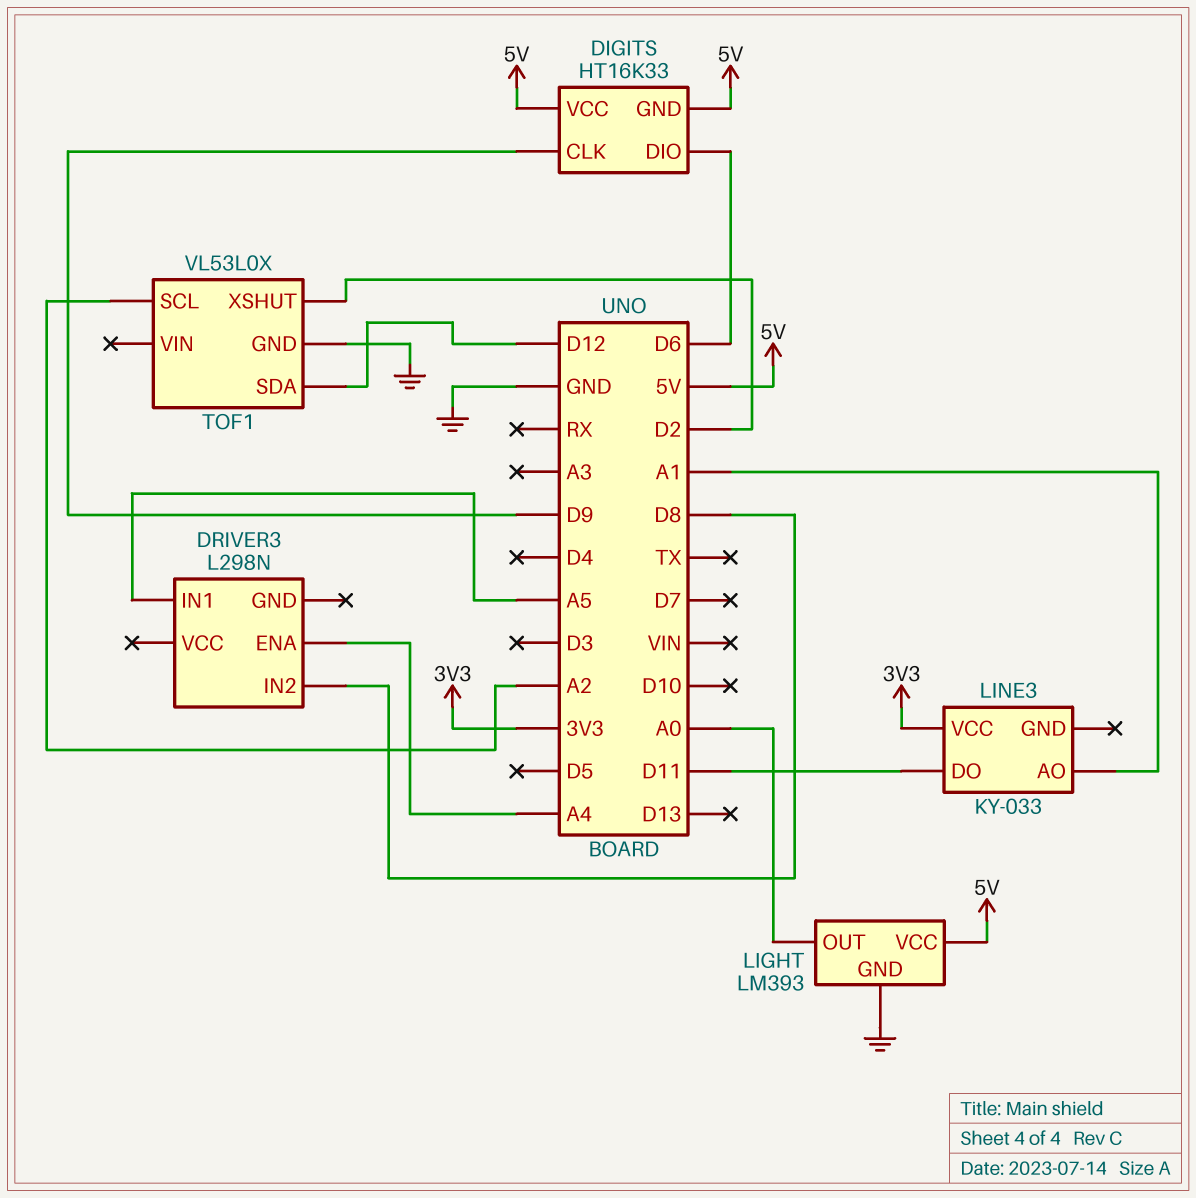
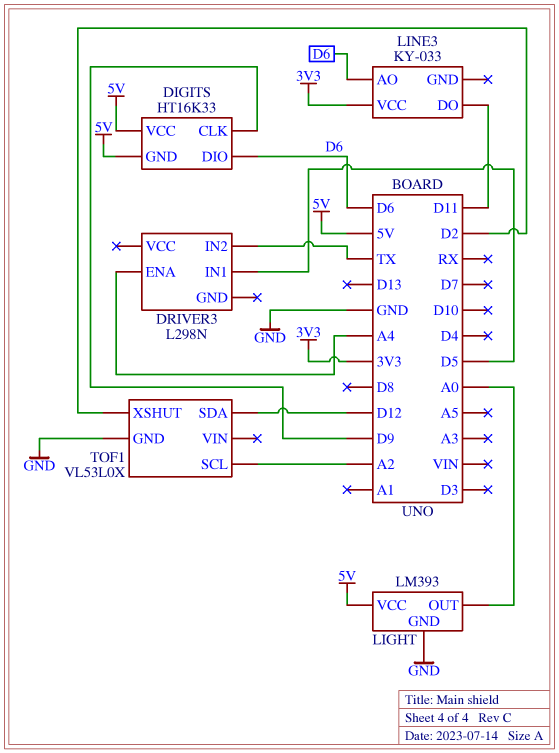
DRIVER3 pin IN1: A5 -> D5
DRIVER3 pin IN2: D8 -> TX
LINE3 pin AO: A1 -> D6

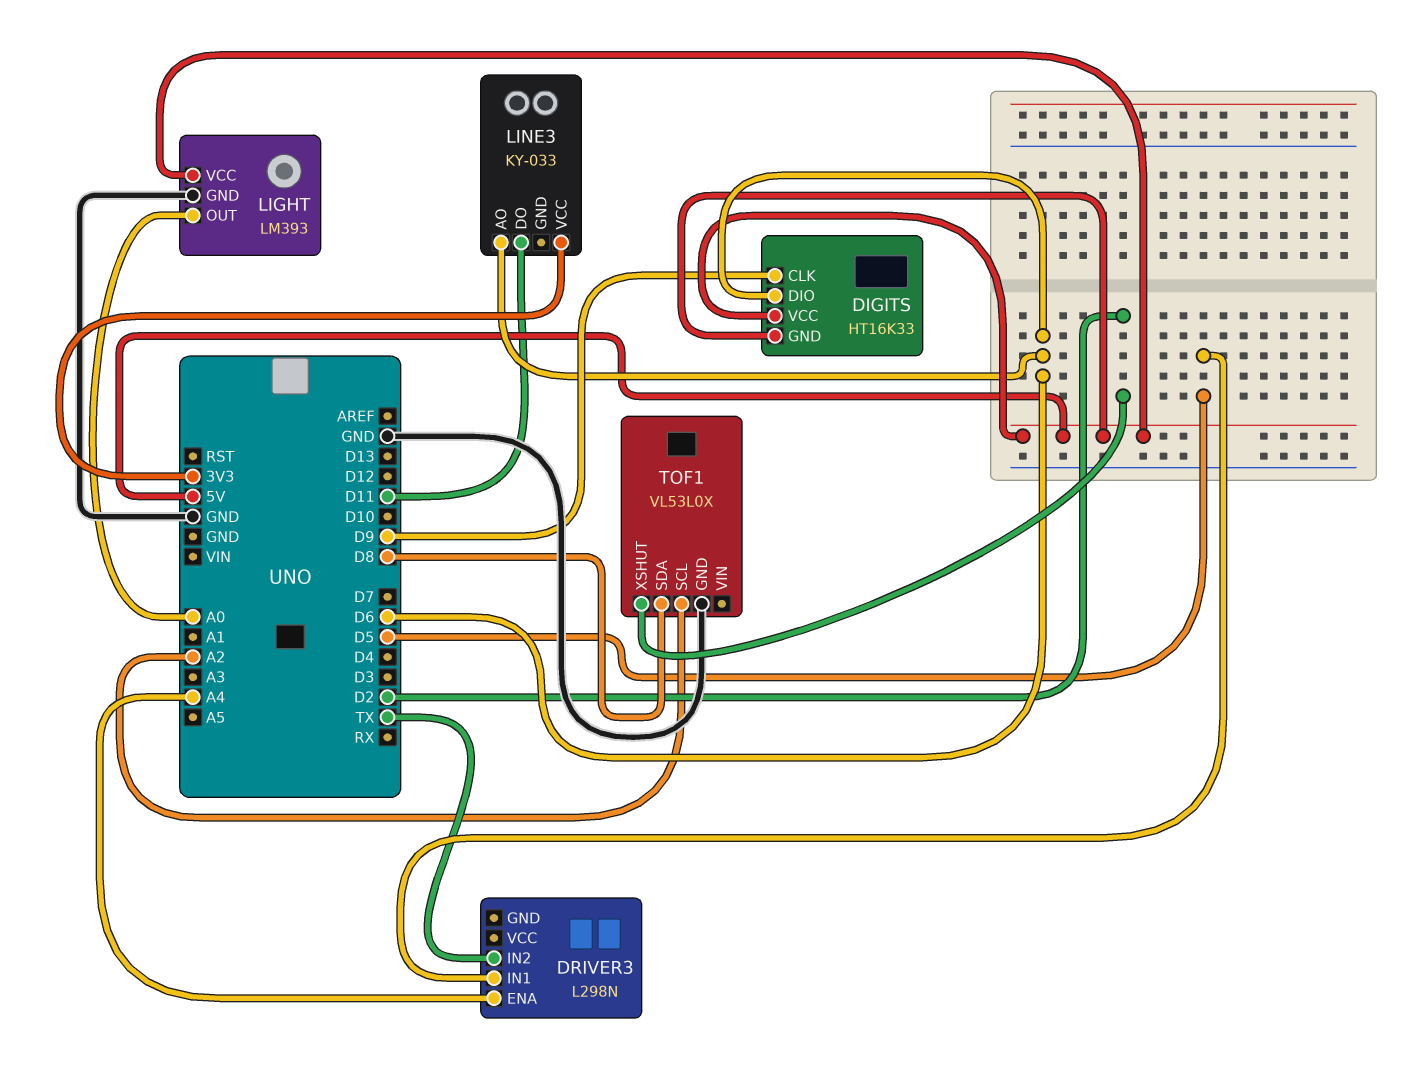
TOF1 pin SDA: D12 -> D8

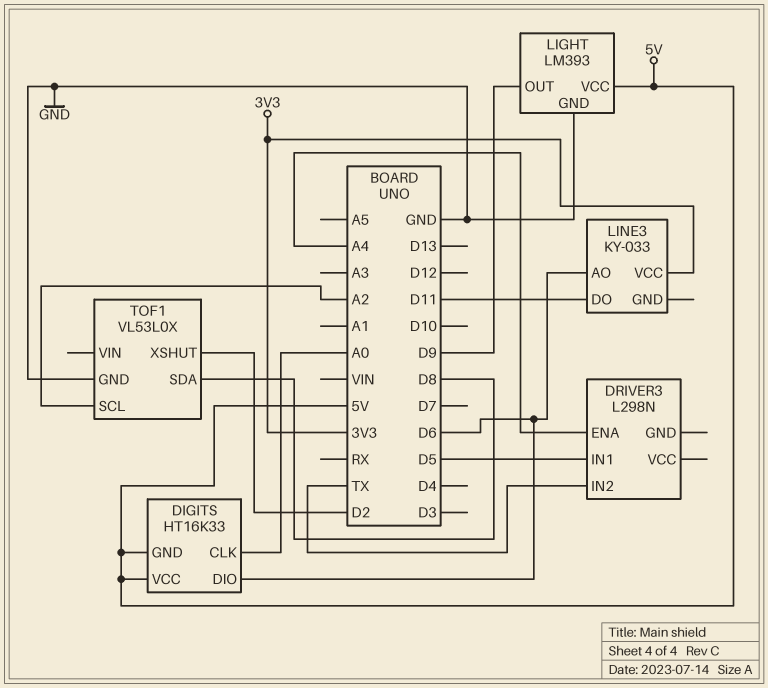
DIGITS pin CLK: D9 -> A0
LIGHT pin OUT: A0 -> D9

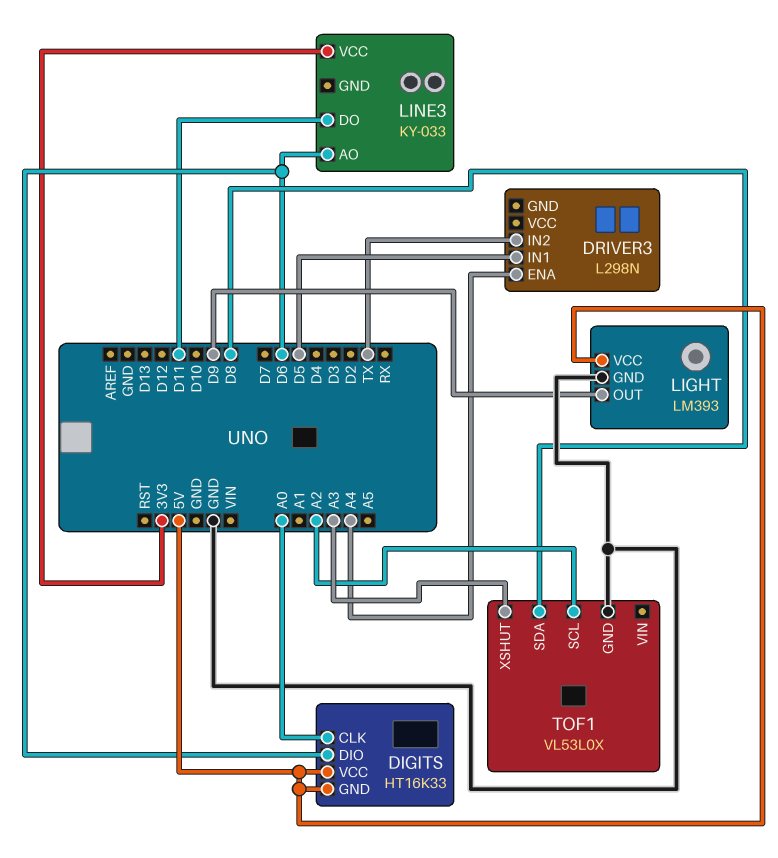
TOF1 pin XSHUT: D2 -> A3

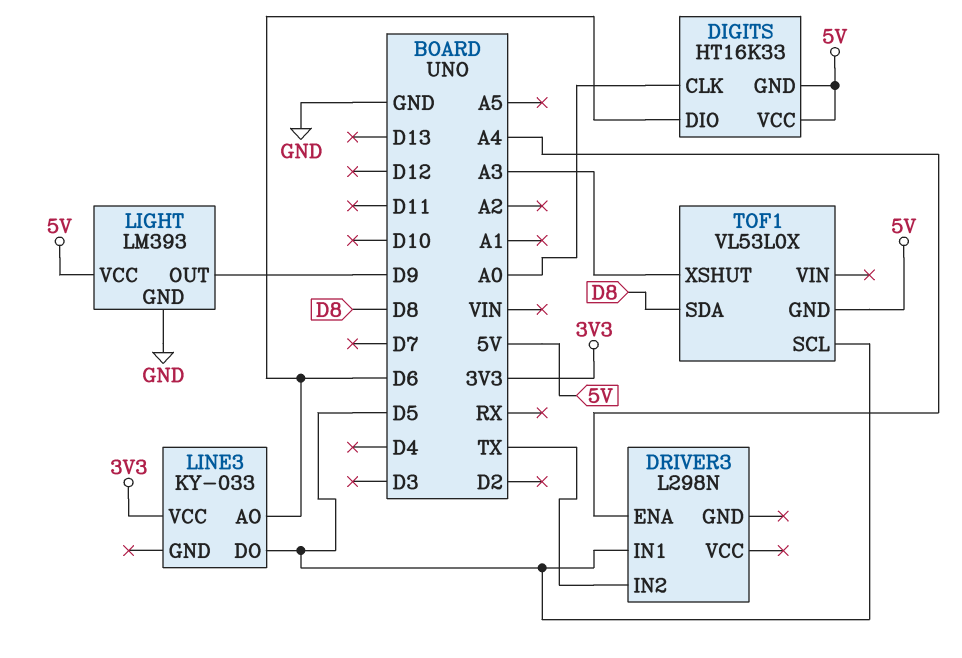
LINE3 pin DO: D11 -> D5
TOF1 pin GND: GND -> 5V
TOF1 pin SCL: A2 -> D5

